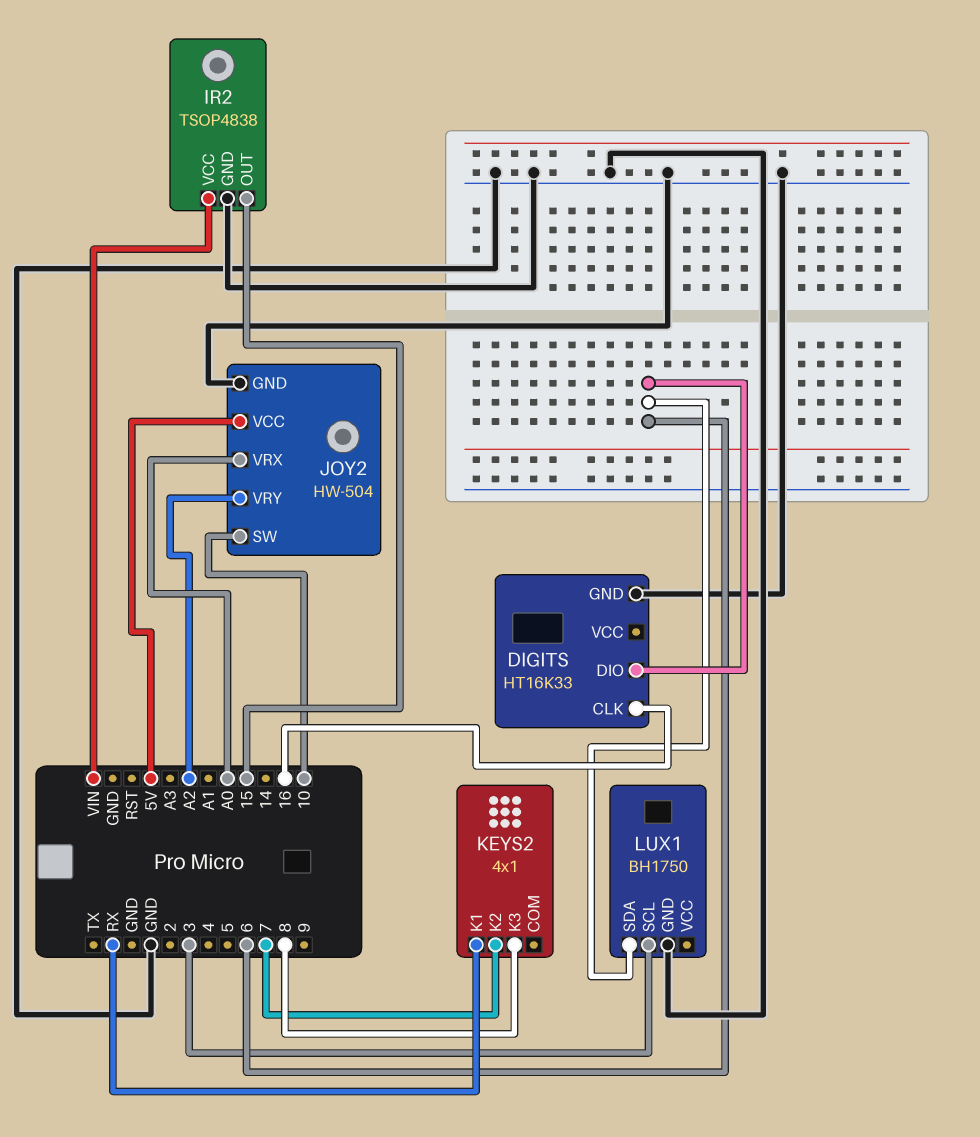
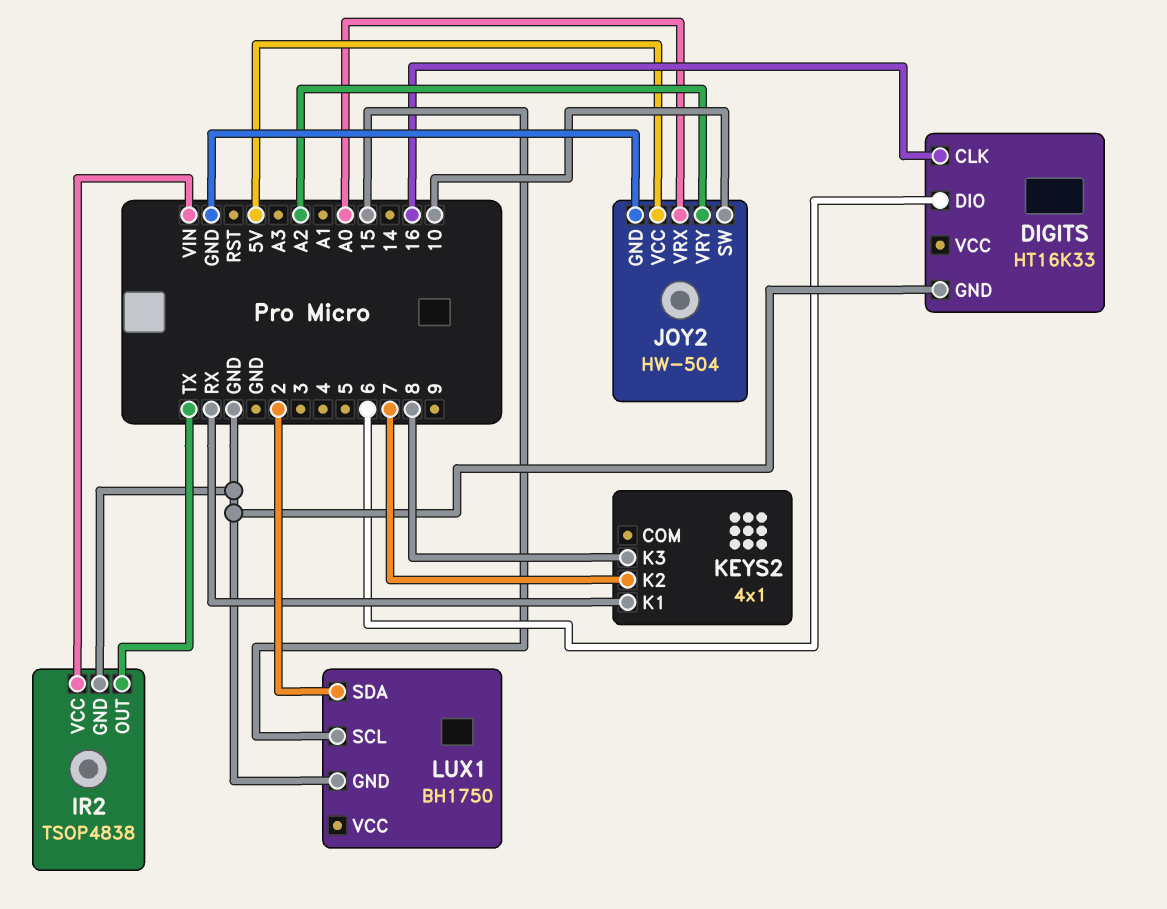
IR2 pin OUT: 15 -> TX
LUX1 pin SCL: 3 -> 15
LUX1 pin SDA: 6 -> 2

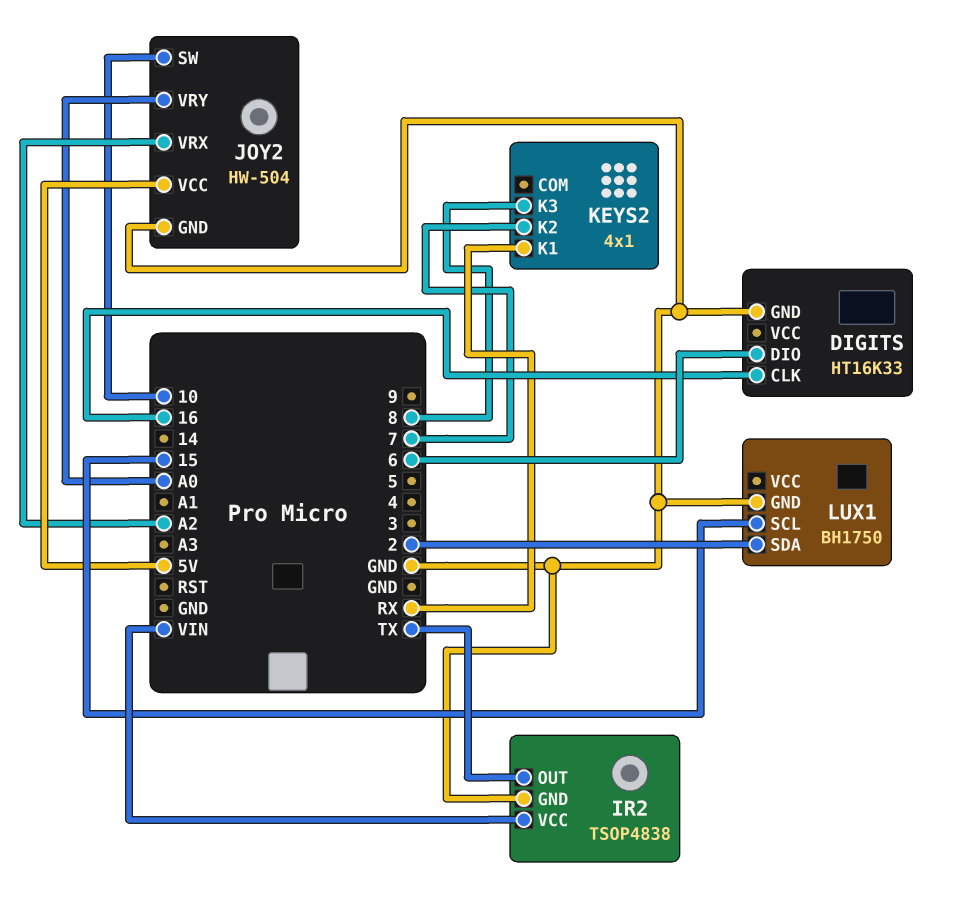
JOY2 pin VRX: A0 -> A2
JOY2 pin VRY: A2 -> A0

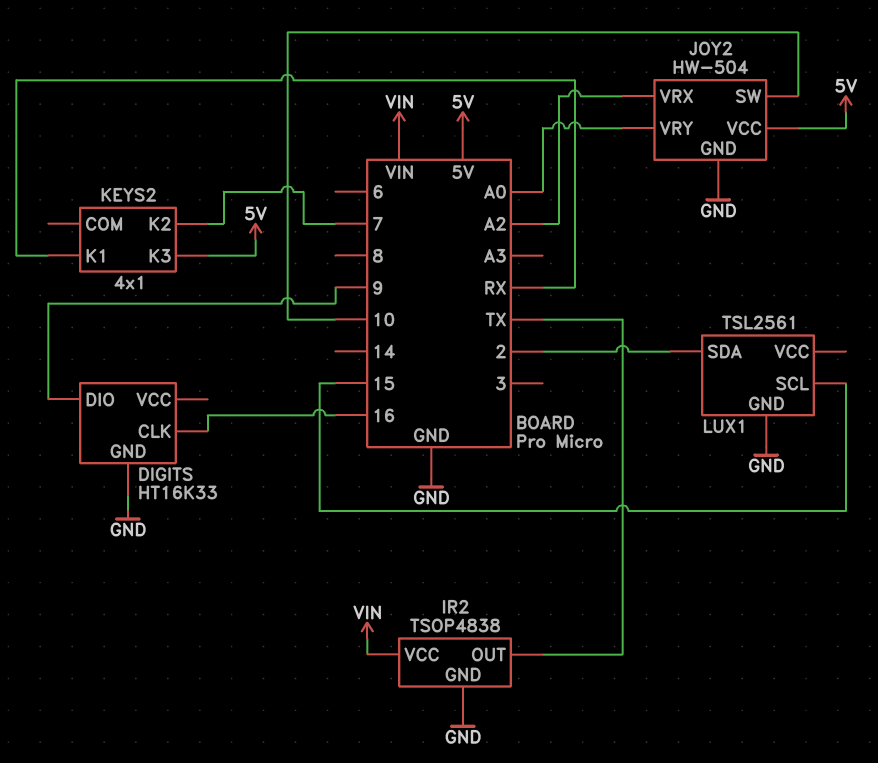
DIGITS pin DIO: 6 -> 9
KEYS2 pin K3: 8 -> 5V
LUX1: BH1750 -> TSL2561

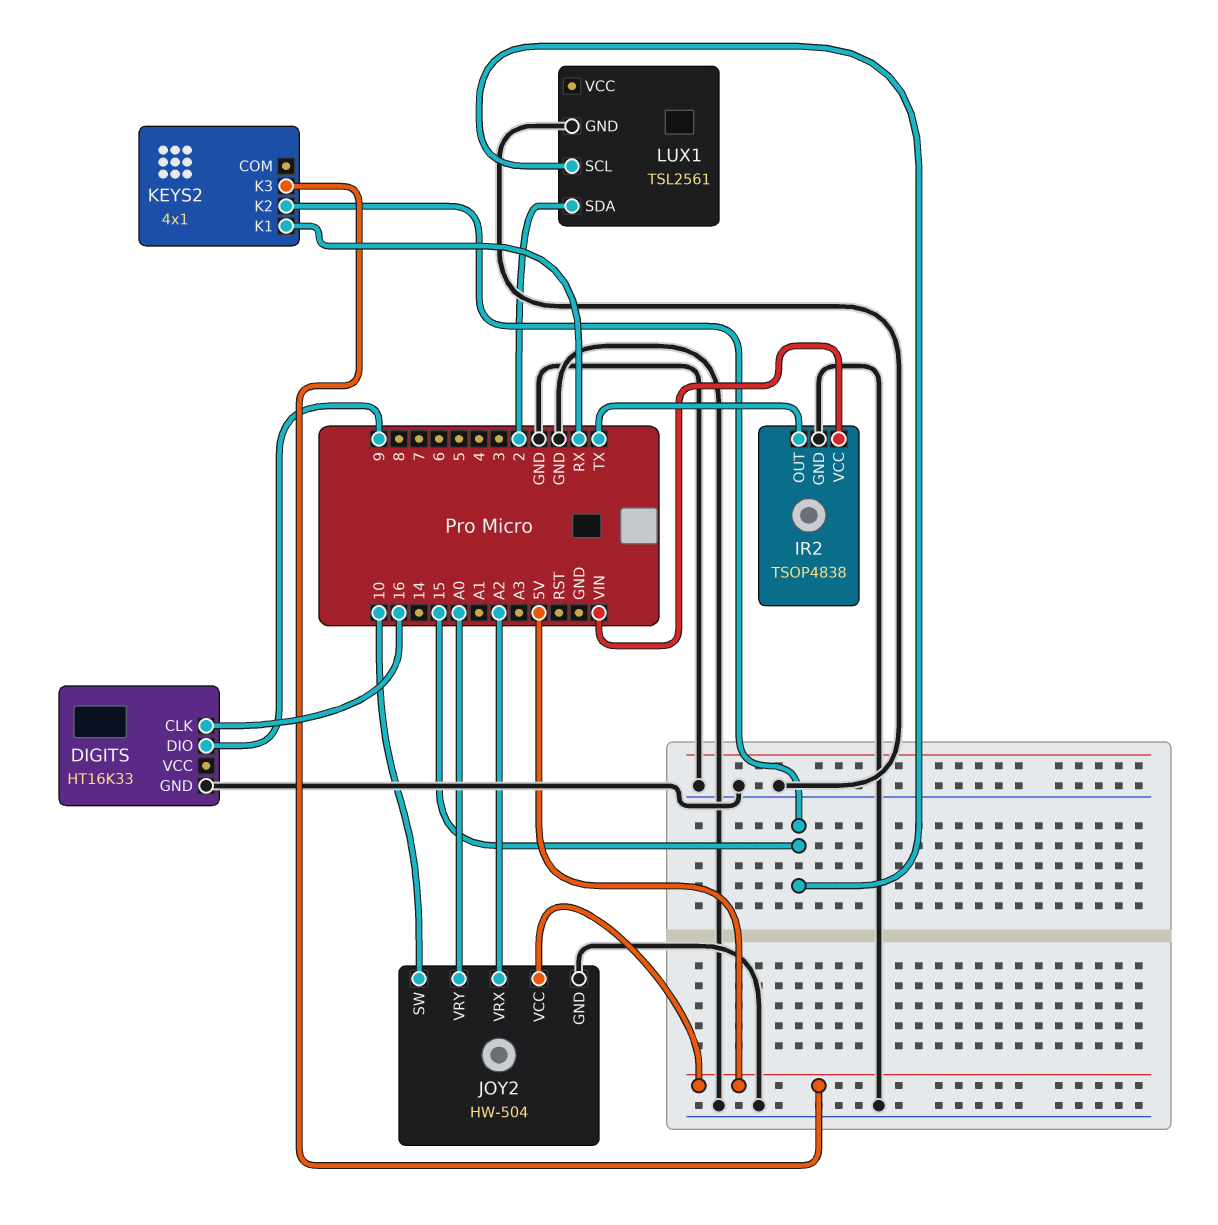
KEYS2 pin K2: 7 -> 15

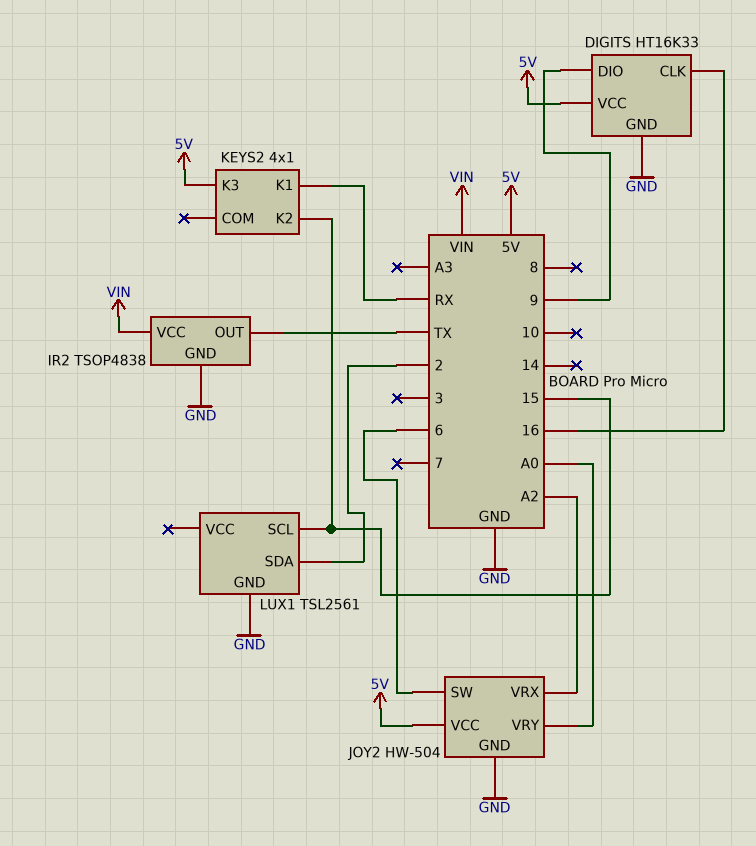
DIGITS pin VCC: none -> 5V
JOY2 pin SW: 10 -> 6

